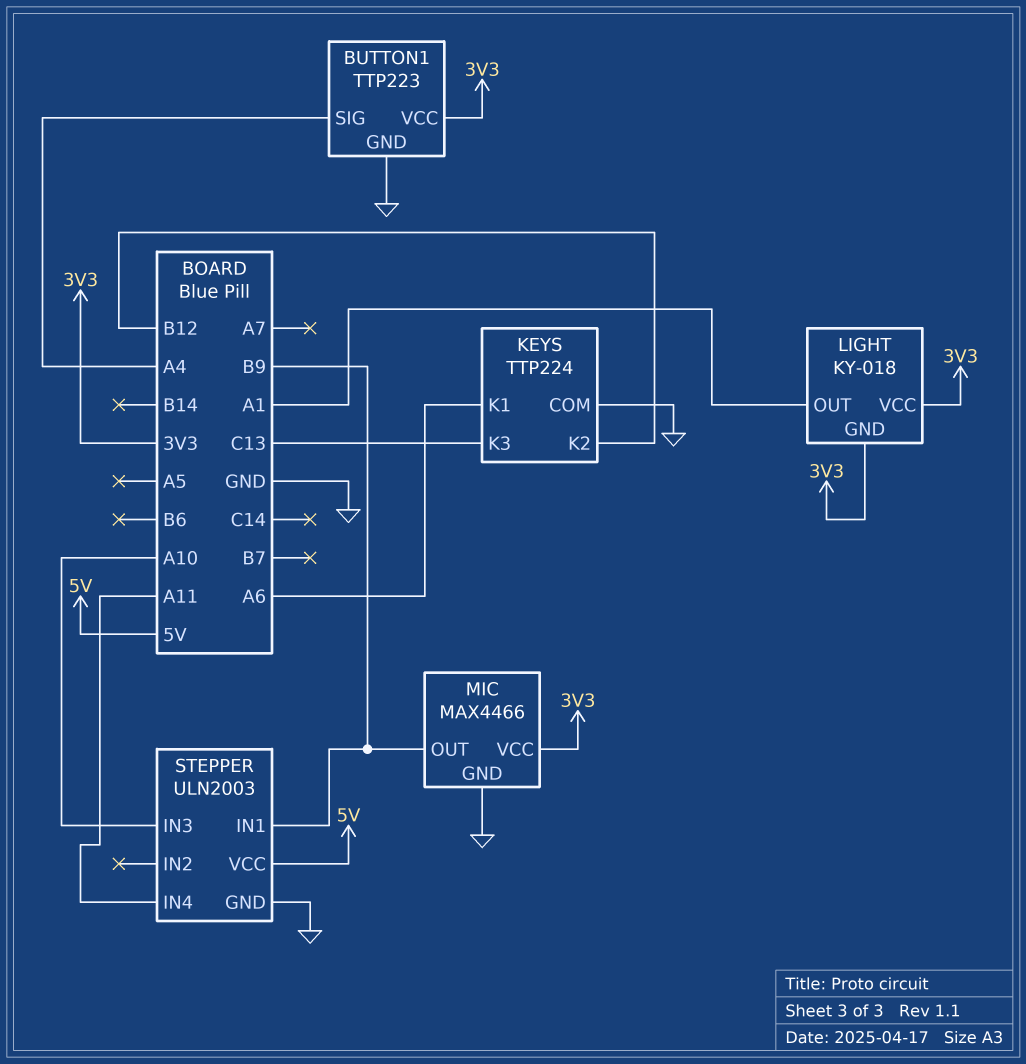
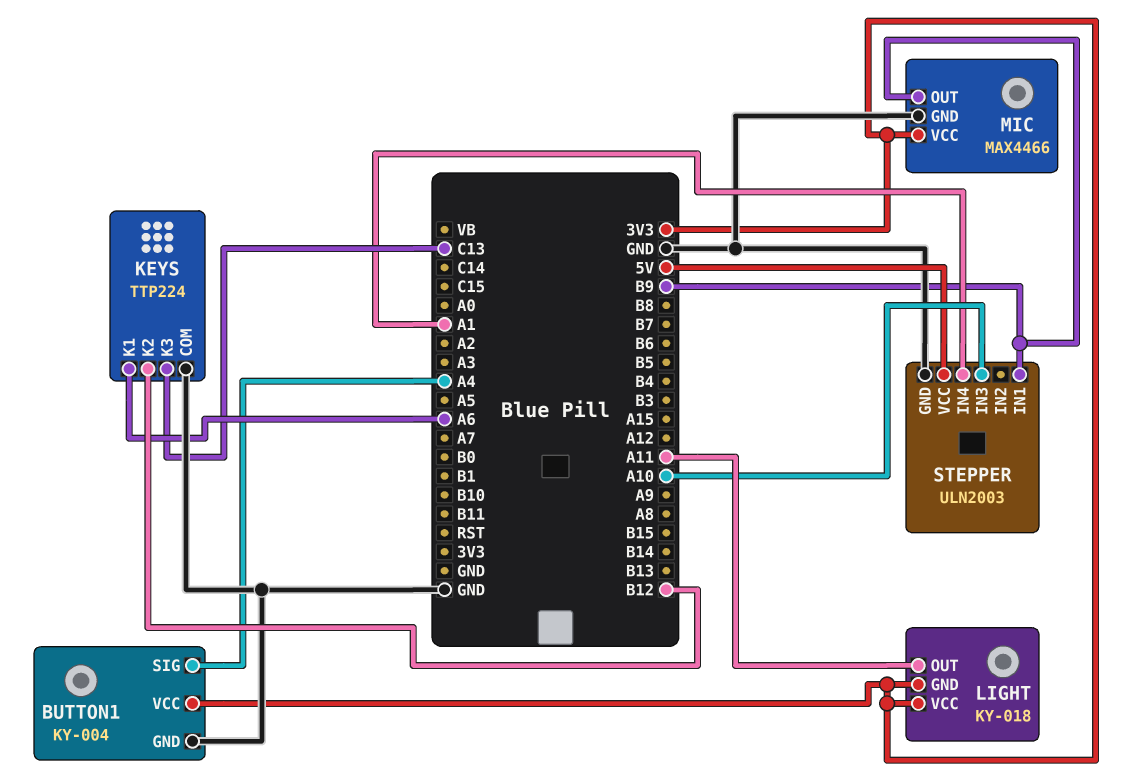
BUTTON1: TTP223 -> KY-004
LIGHT pin OUT: A1 -> A11
STEPPER pin IN4: A11 -> A1

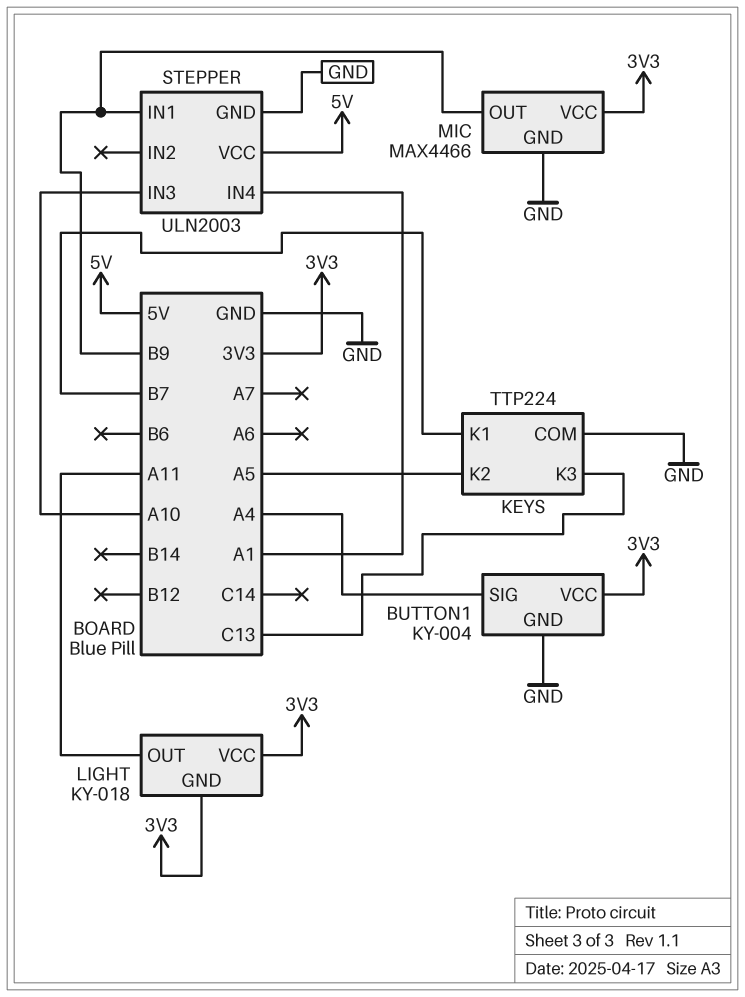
KEYS pin K1: A6 -> B7
KEYS pin K2: B12 -> A5

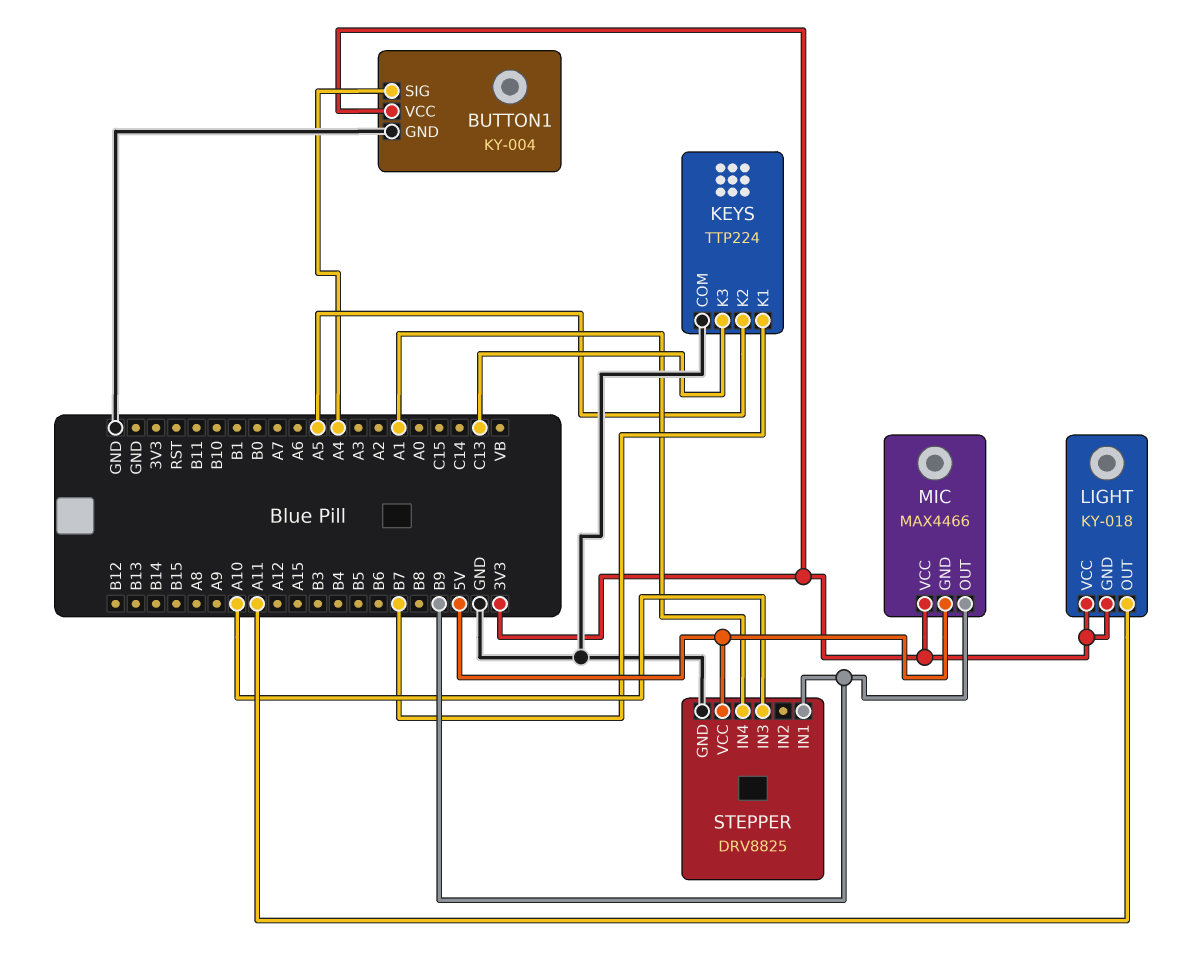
MIC pin GND: GND -> 5V
STEPPER: ULN2003 -> DRV8825

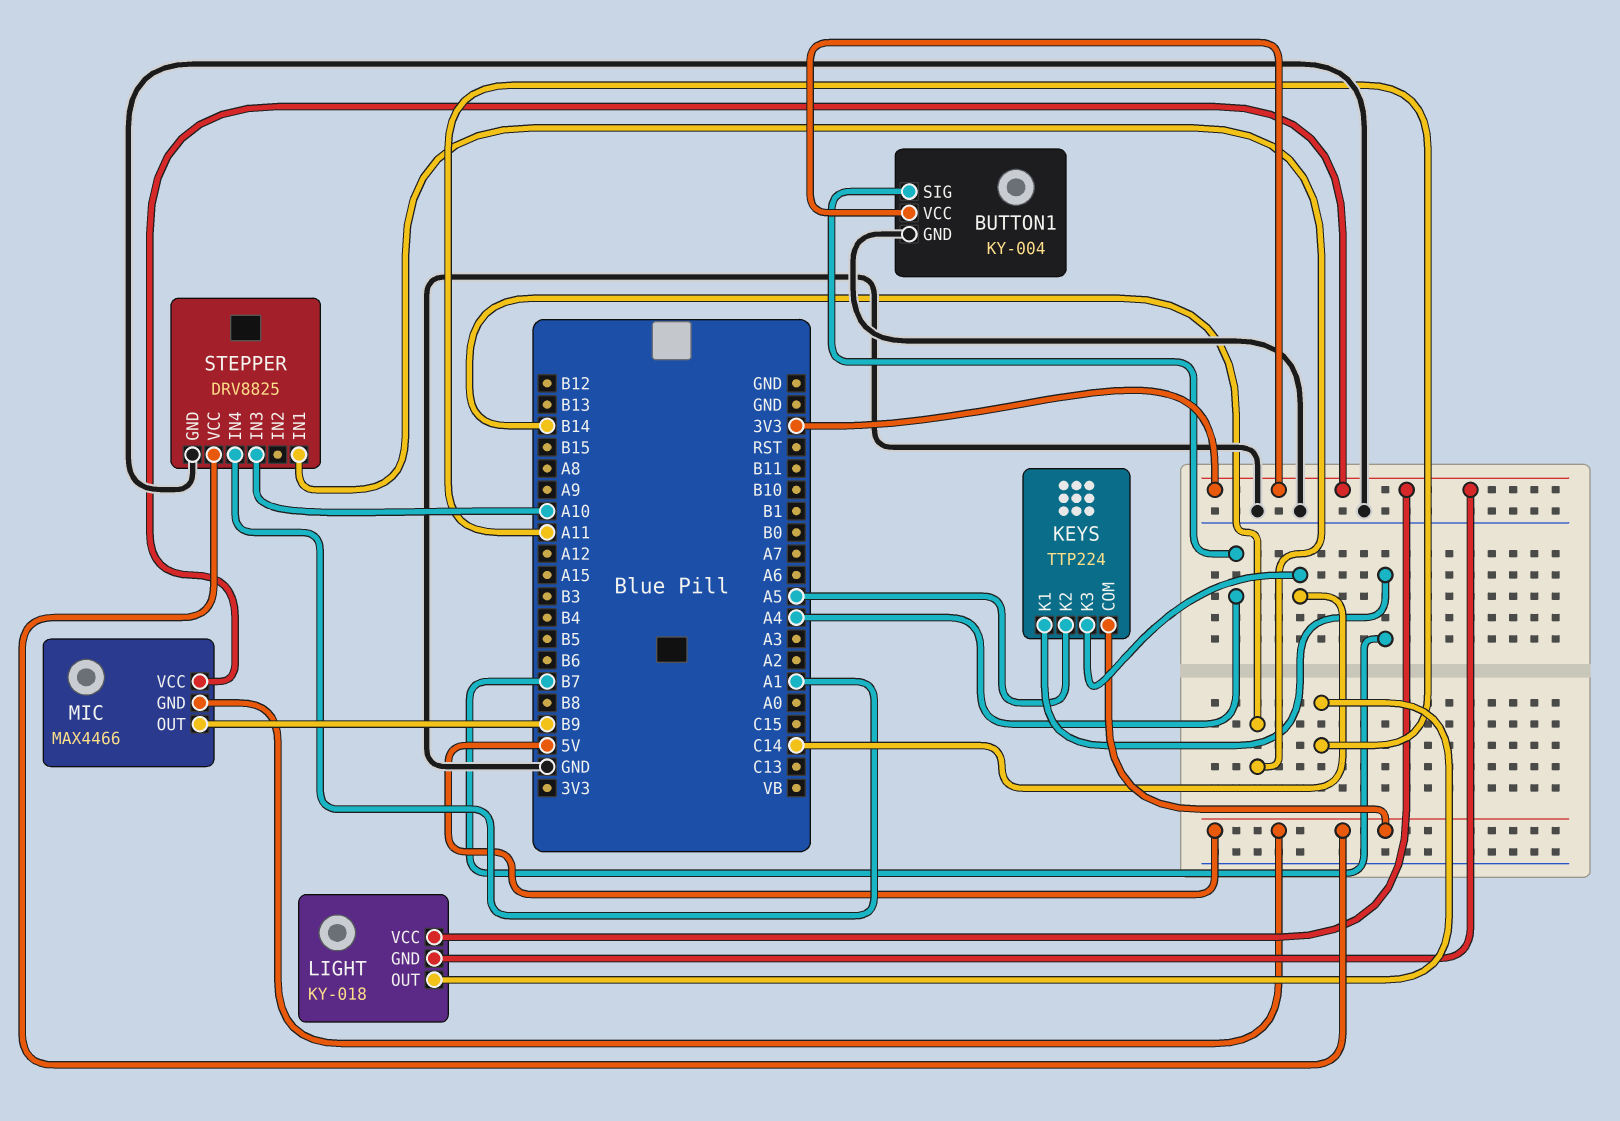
KEYS pin COM: GND -> 5V
KEYS pin K3: C13 -> C14
STEPPER pin IN1: B9 -> B14

